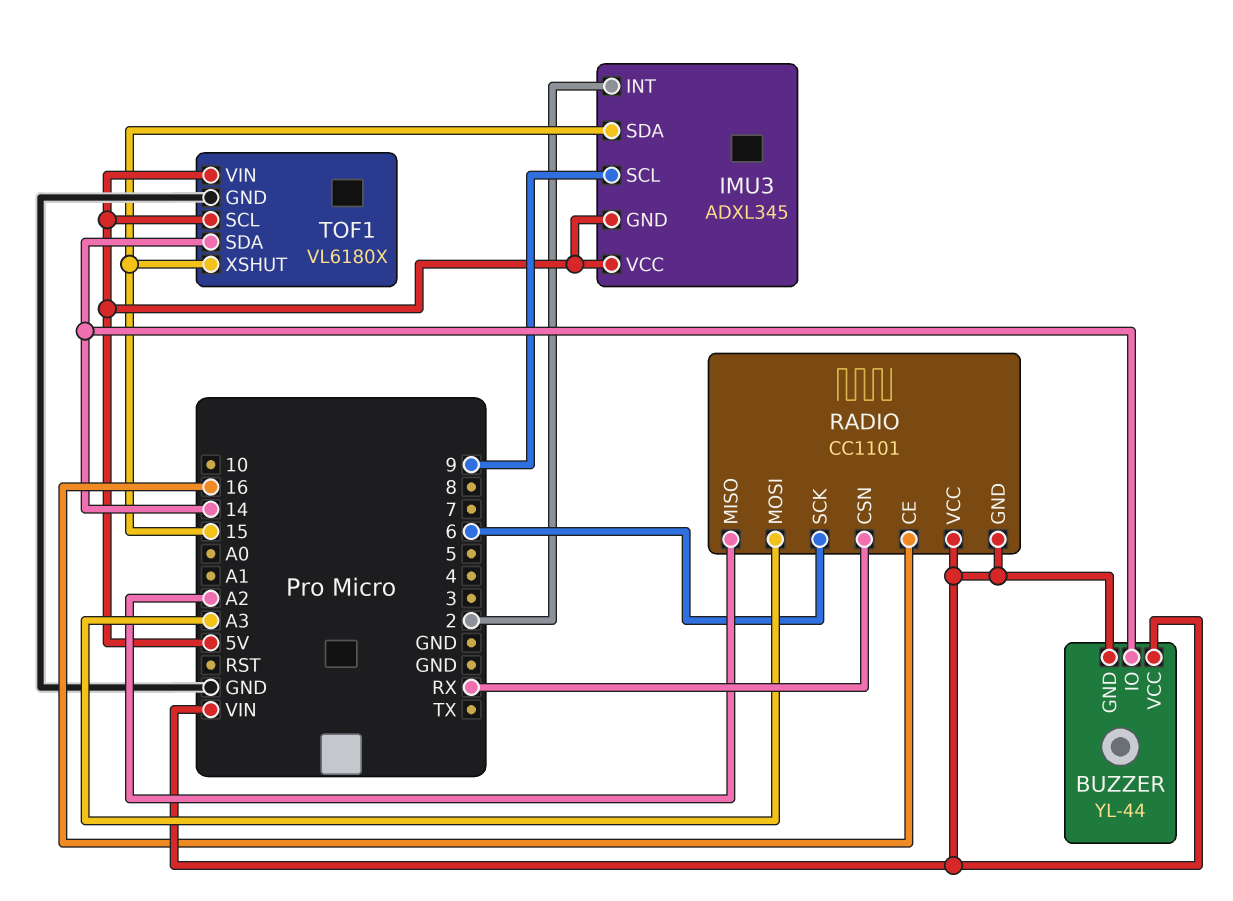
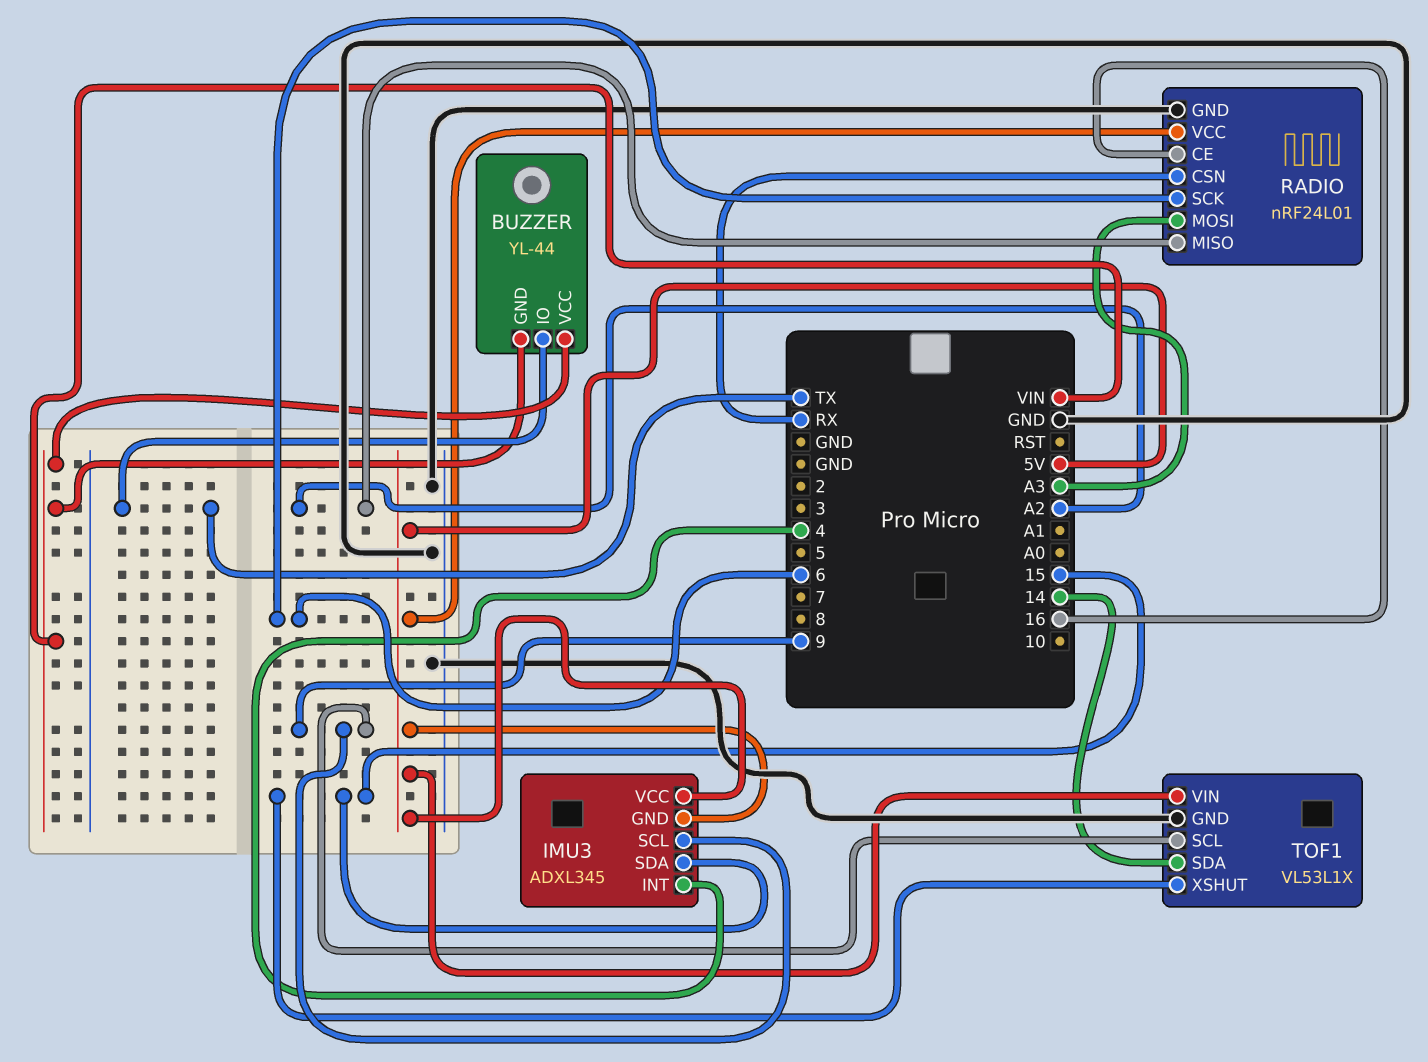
BUZZER pin IO: 14 -> TX
IMU3 pin INT: 2 -> 4
RADIO: CC1101 -> nRF24L01
RADIO pin GND: VIN -> GND
RADIO pin VCC: VIN -> 5V
TOF1: VL6180X -> VL53L1X
TOF1 pin SCL: 5V -> 9

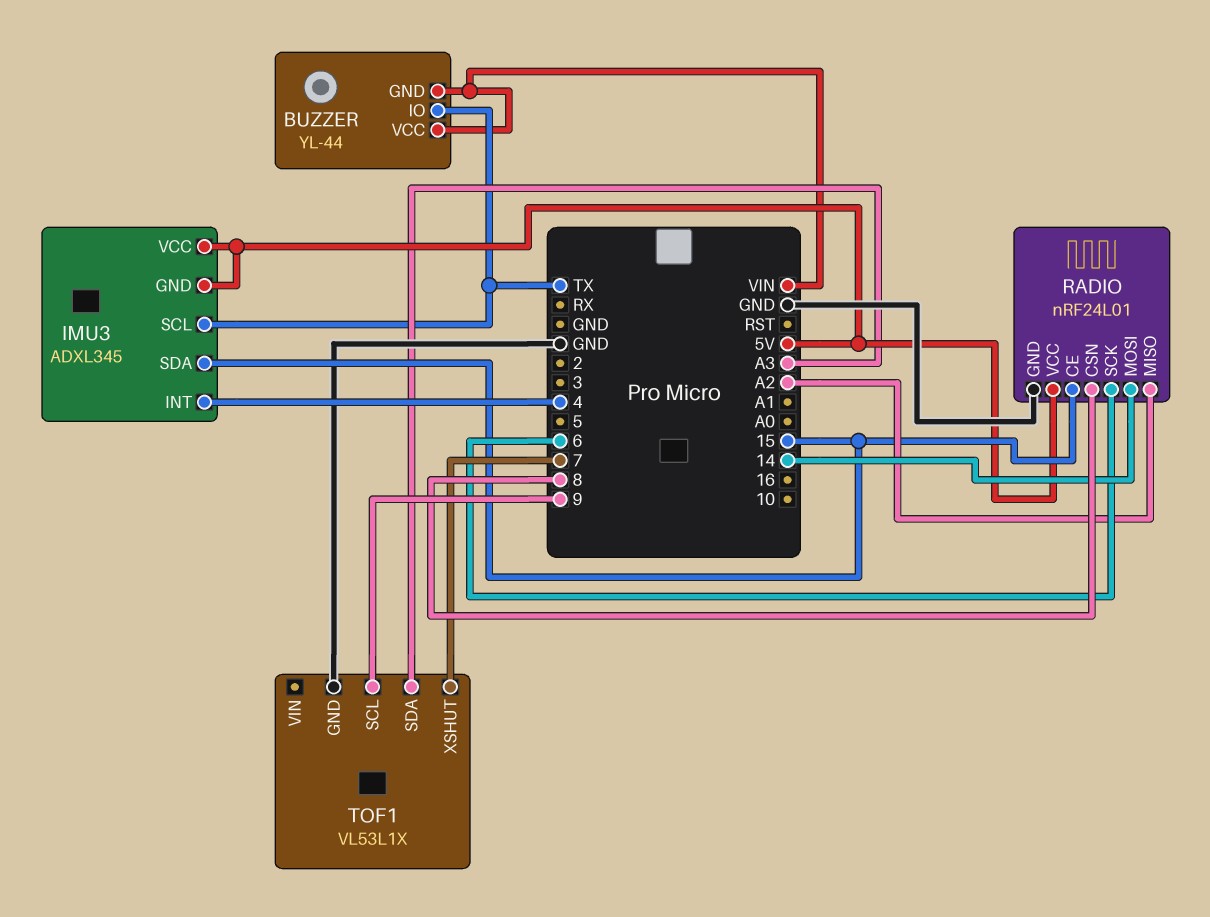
IMU3 pin SCL: 9 -> TX
RADIO pin CE: 16 -> 15
RADIO pin CSN: RX -> 8
RADIO pin MOSI: A3 -> 14
TOF1 pin SDA: 14 -> A3
TOF1 pin VIN: 5V -> none
TOF1 pin XSHUT: 15 -> 7

